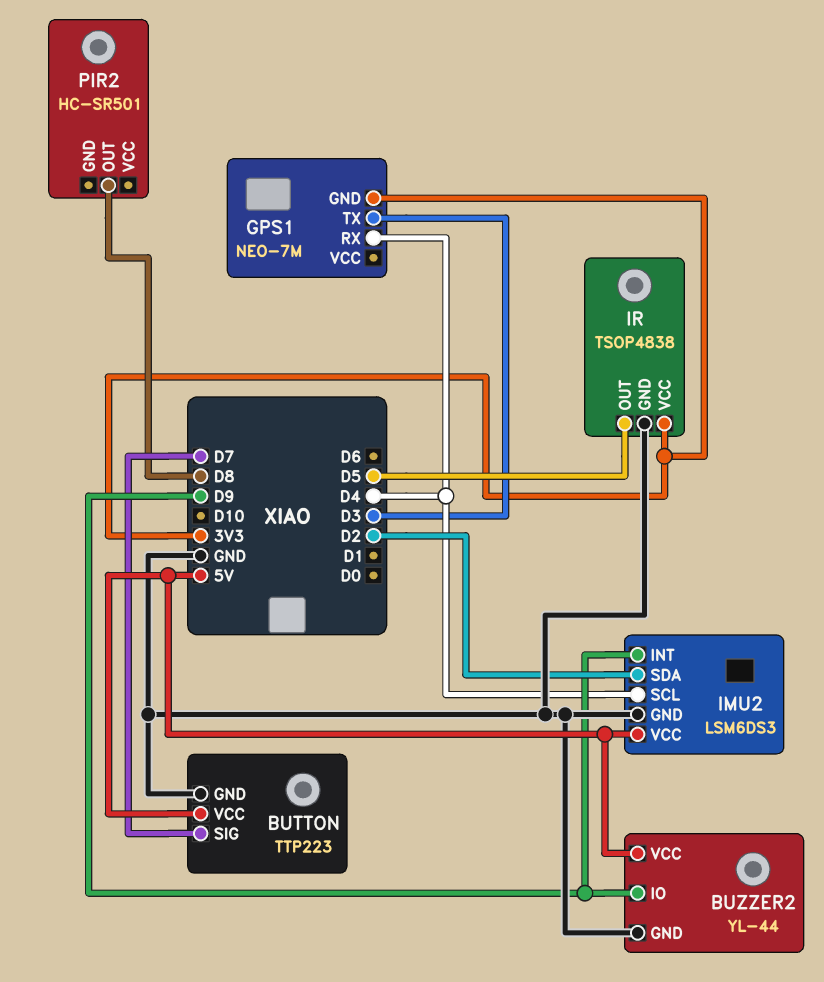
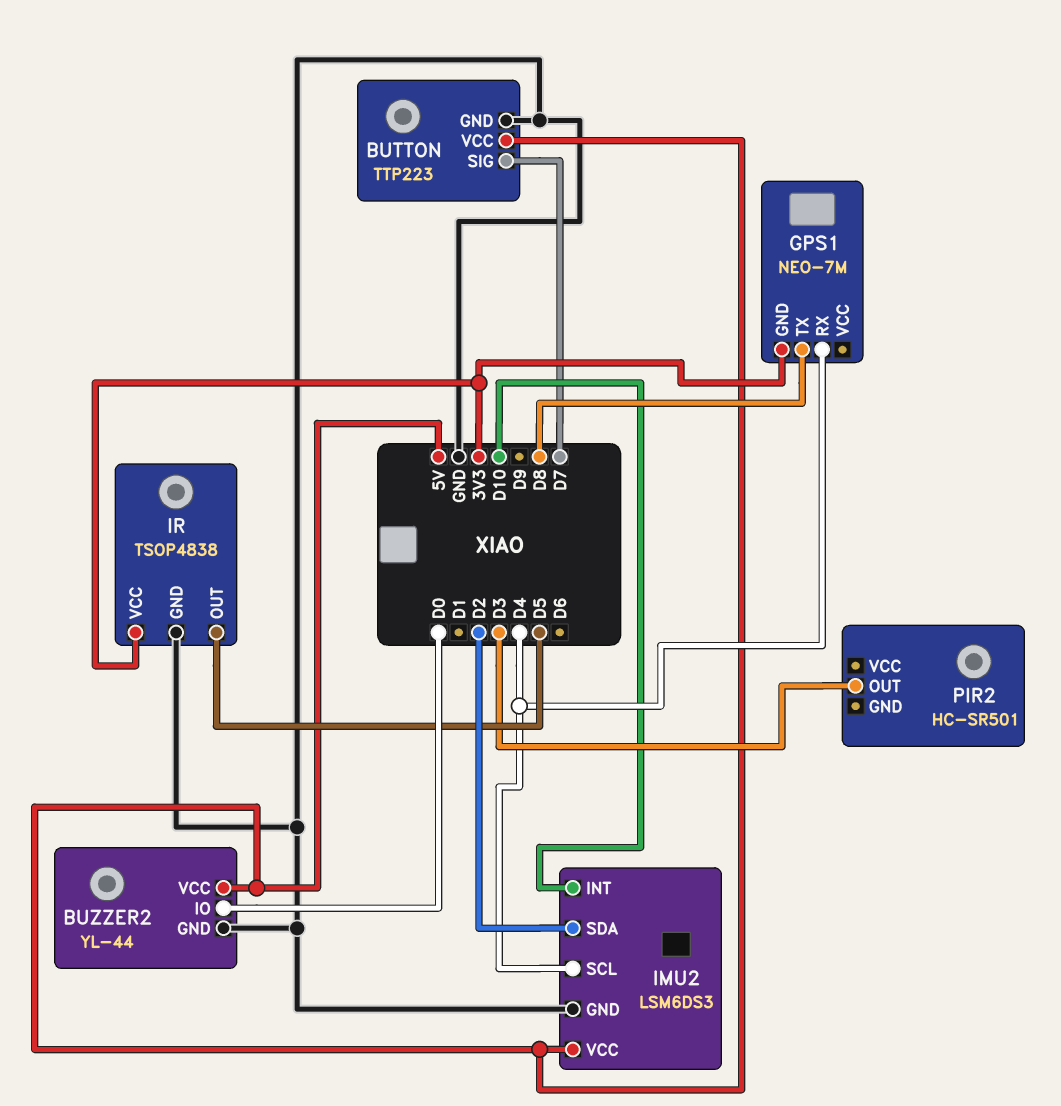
BUZZER2 pin IO: D9 -> D0
GPS1 pin TX: D3 -> D8
IMU2 pin INT: D9 -> D10
PIR2 pin OUT: D8 -> D3

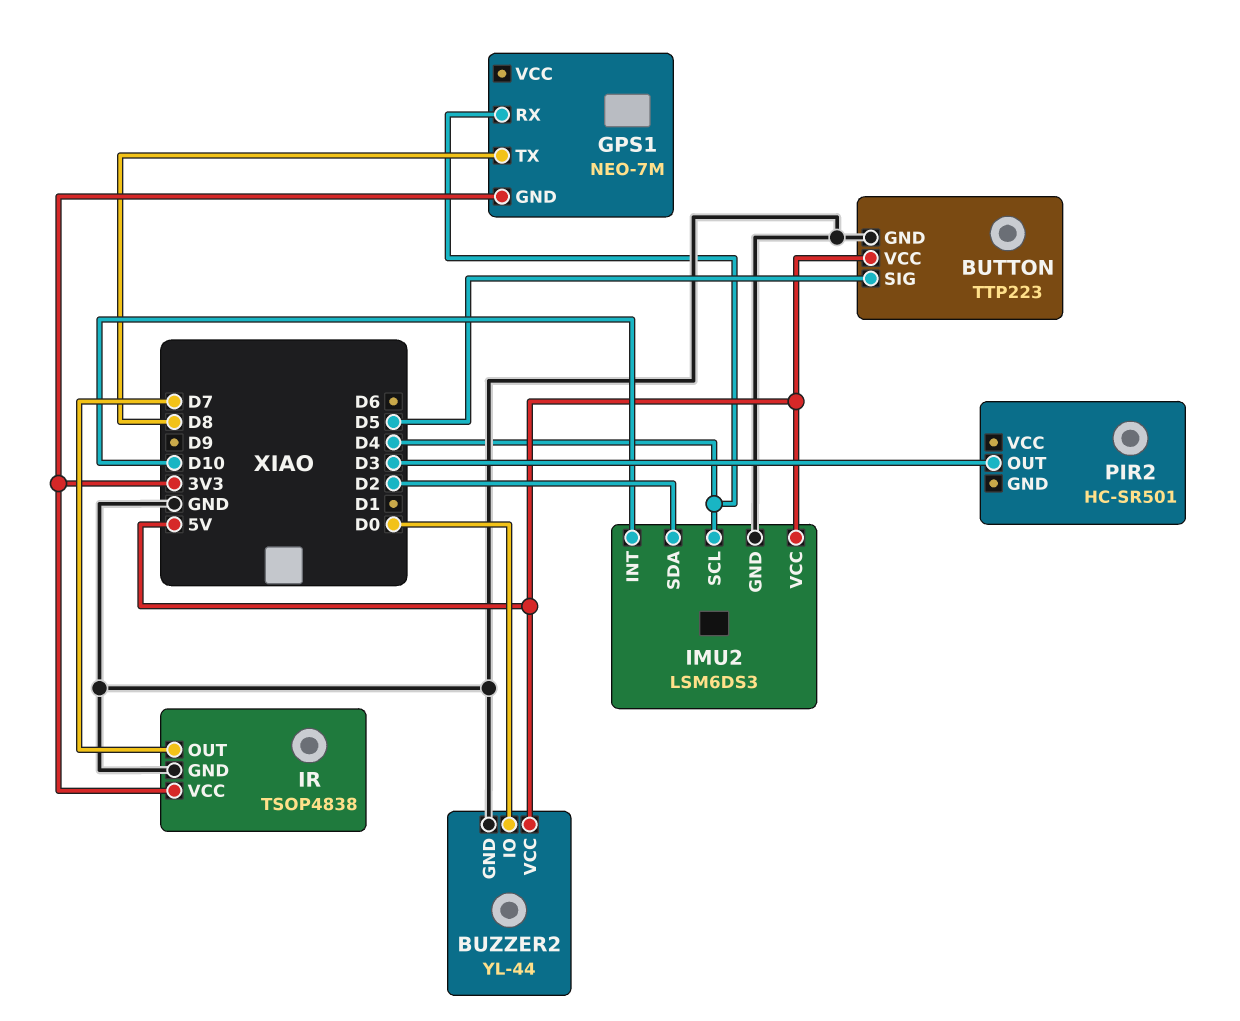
BUTTON pin SIG: D7 -> D5
IR pin OUT: D5 -> D7

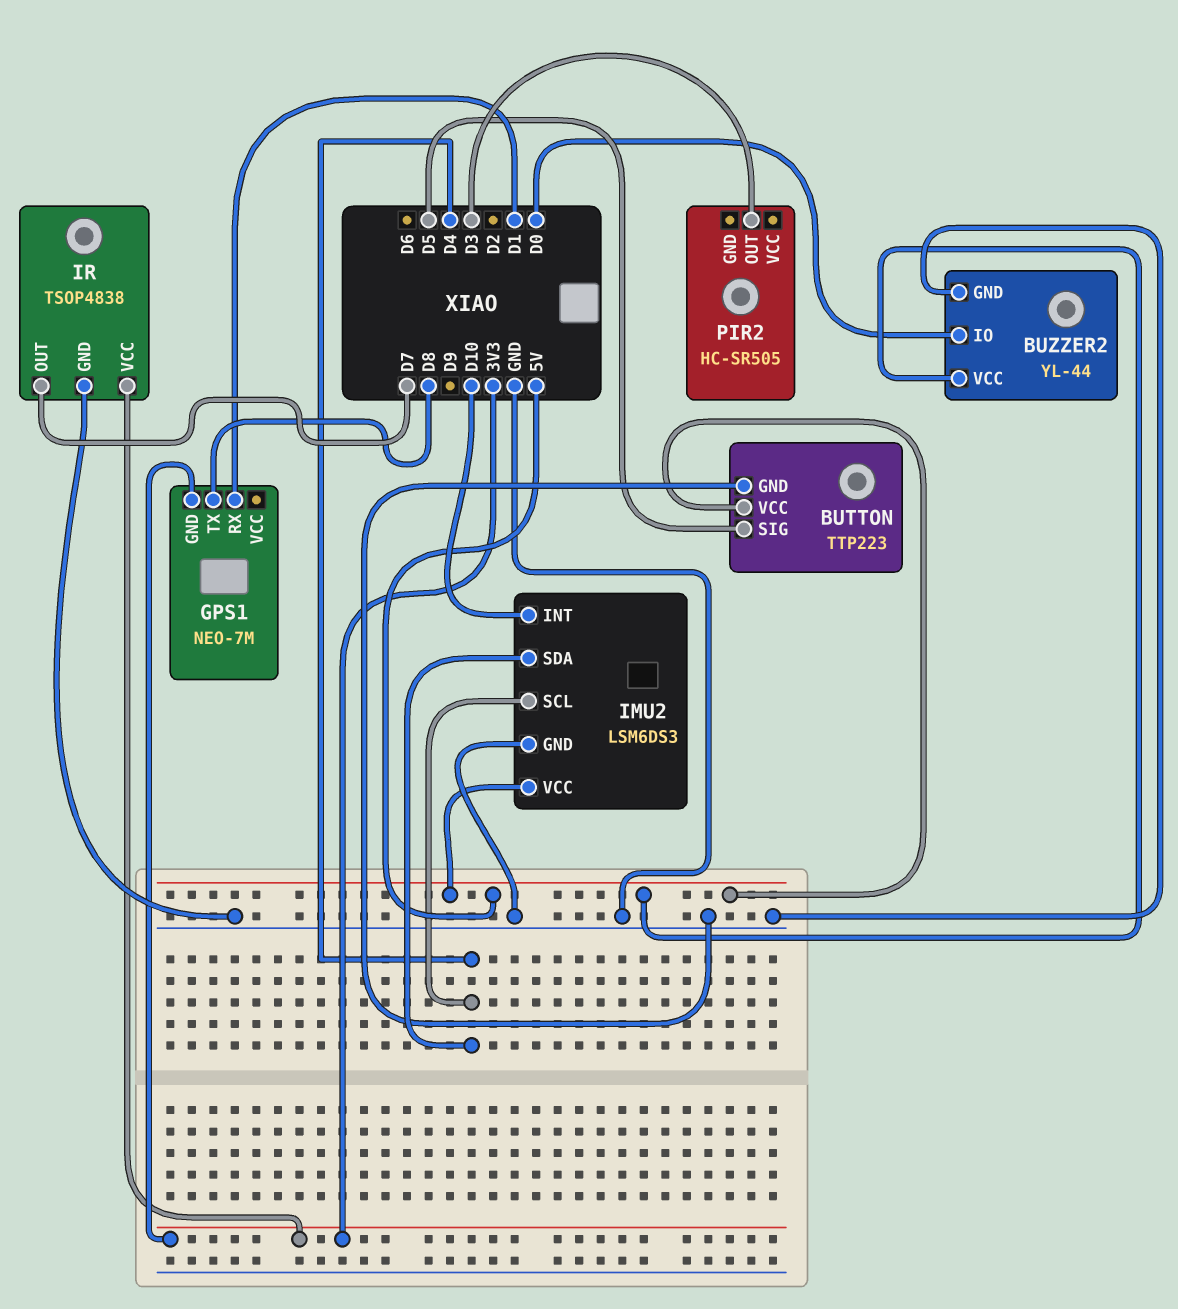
GPS1 pin RX: D4 -> D1
IMU2 pin SDA: D2 -> D4
PIR2: HC-SR501 -> HC-SR505

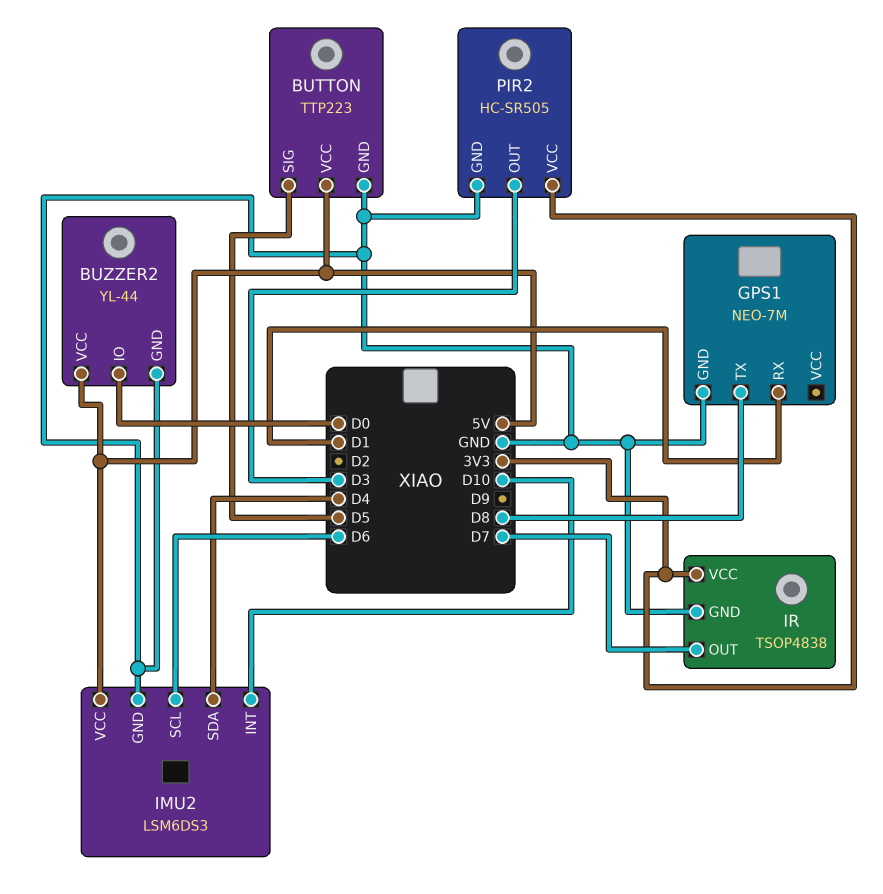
GPS1 pin GND: 3V3 -> GND
IMU2 pin SCL: D4 -> D6
PIR2 pin GND: none -> GND
PIR2 pin VCC: none -> 3V3

